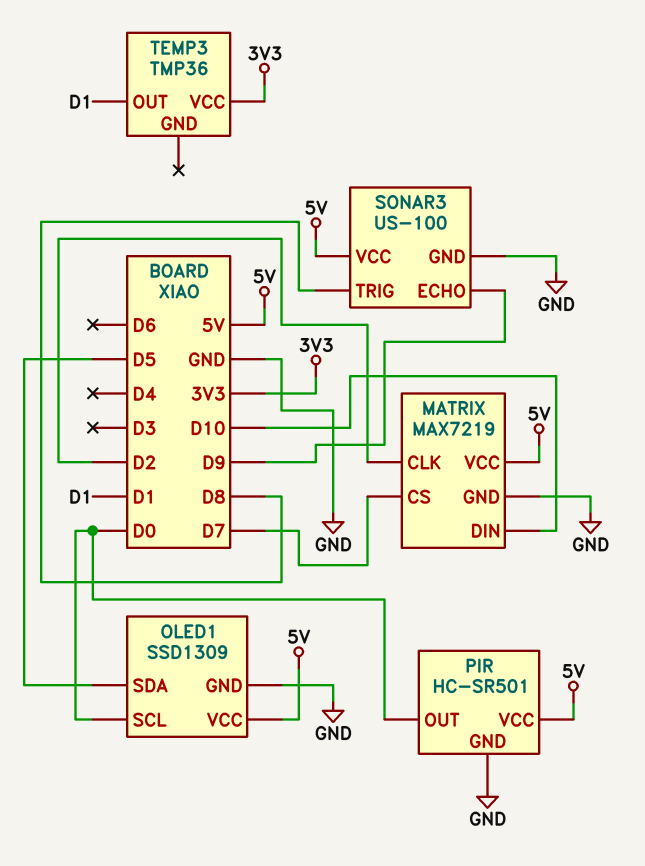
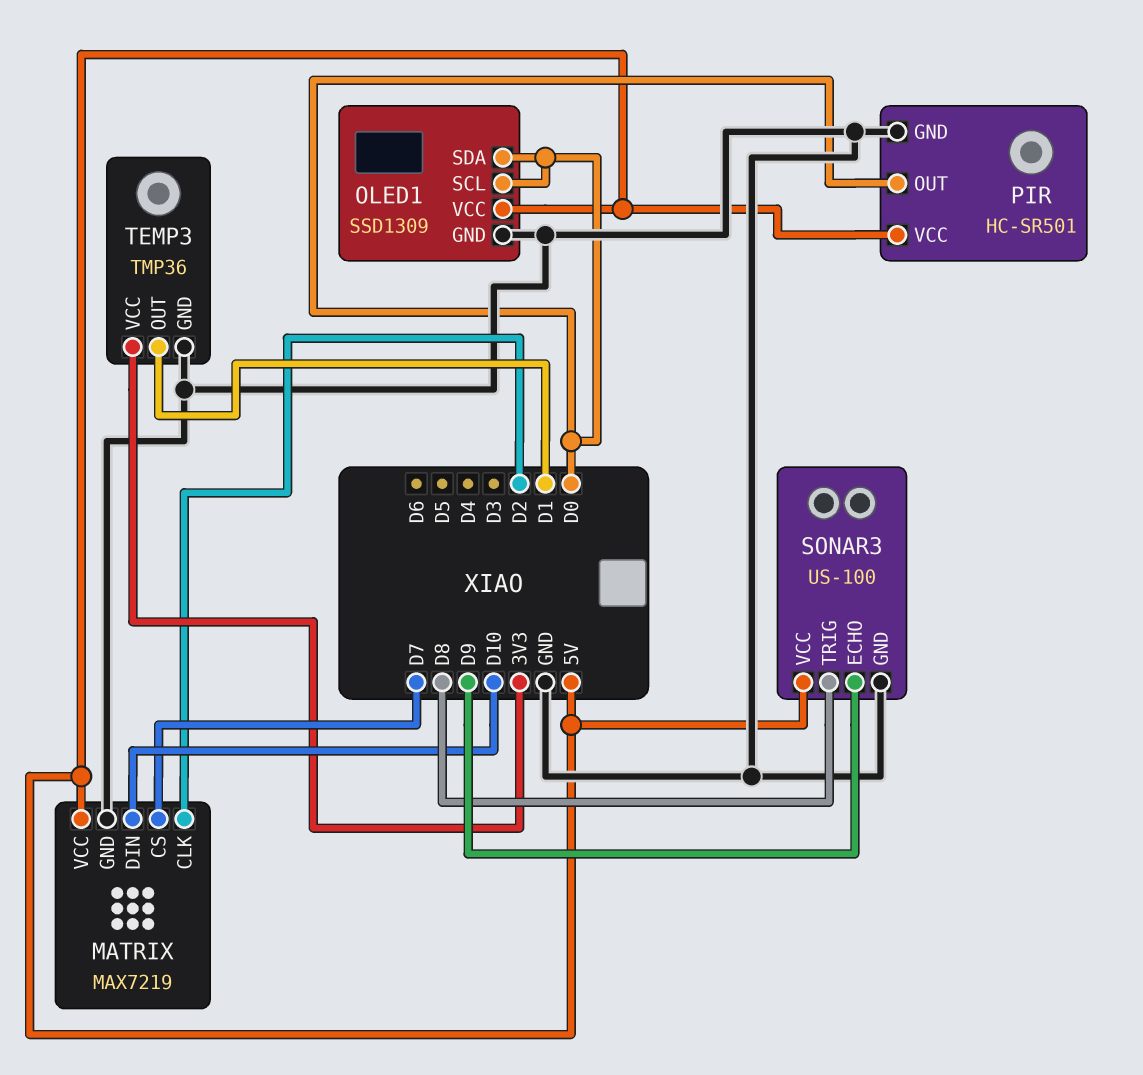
OLED1 pin SDA: D5 -> D0
TEMP3 pin GND: none -> GND

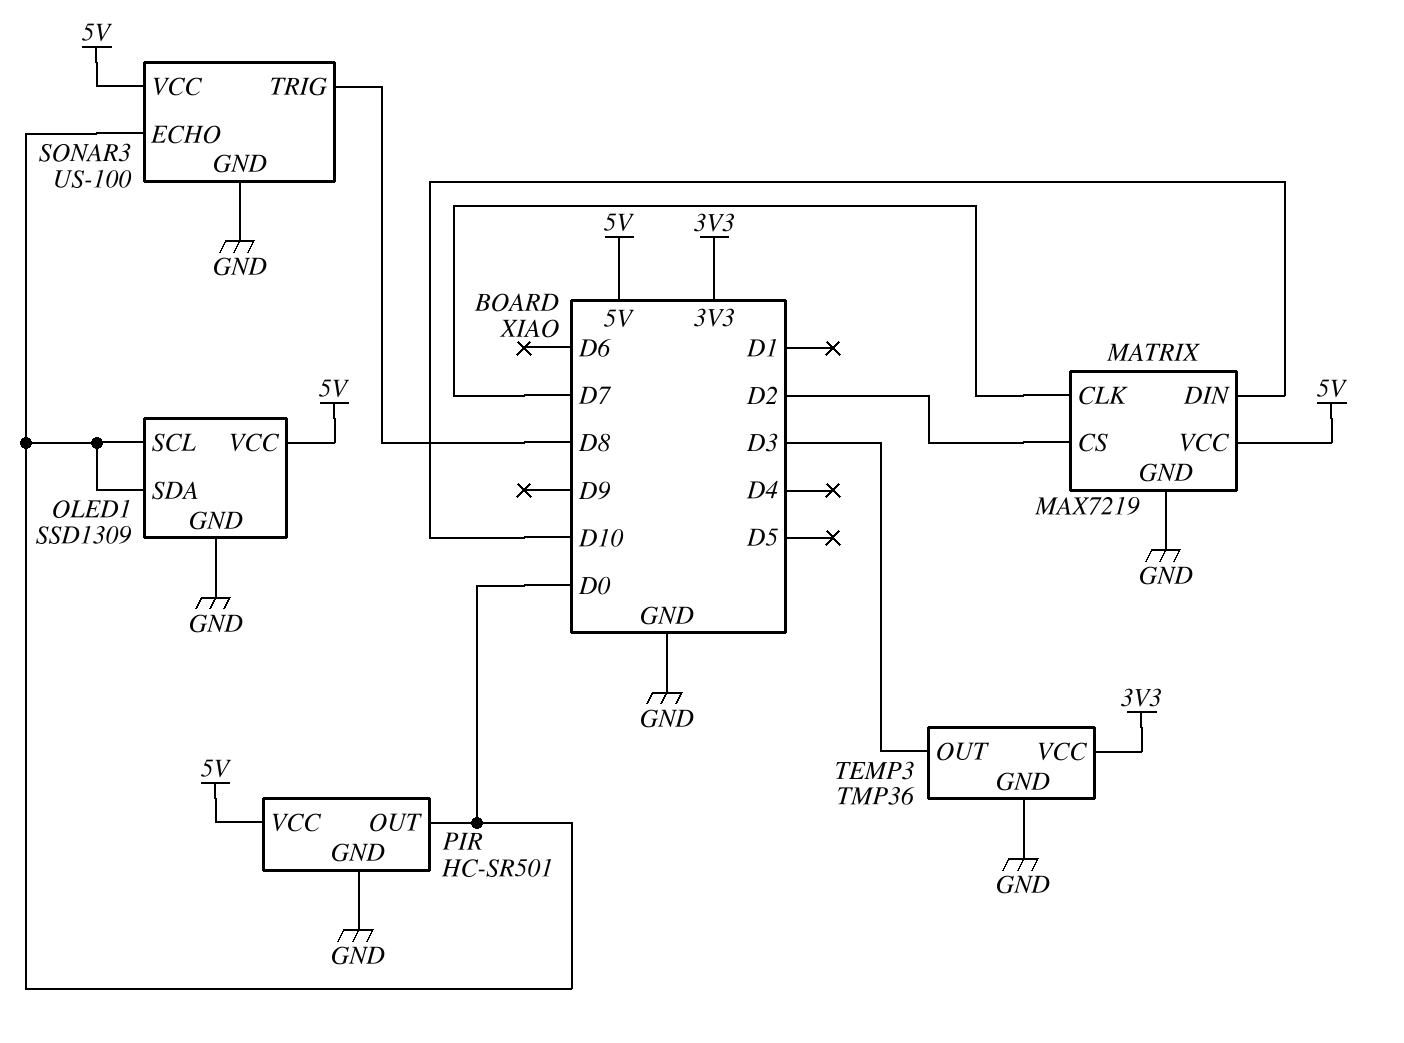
MATRIX pin CLK: D2 -> D7
MATRIX pin CS: D7 -> D2
SONAR3 pin ECHO: D9 -> D0
TEMP3 pin OUT: D1 -> D3

